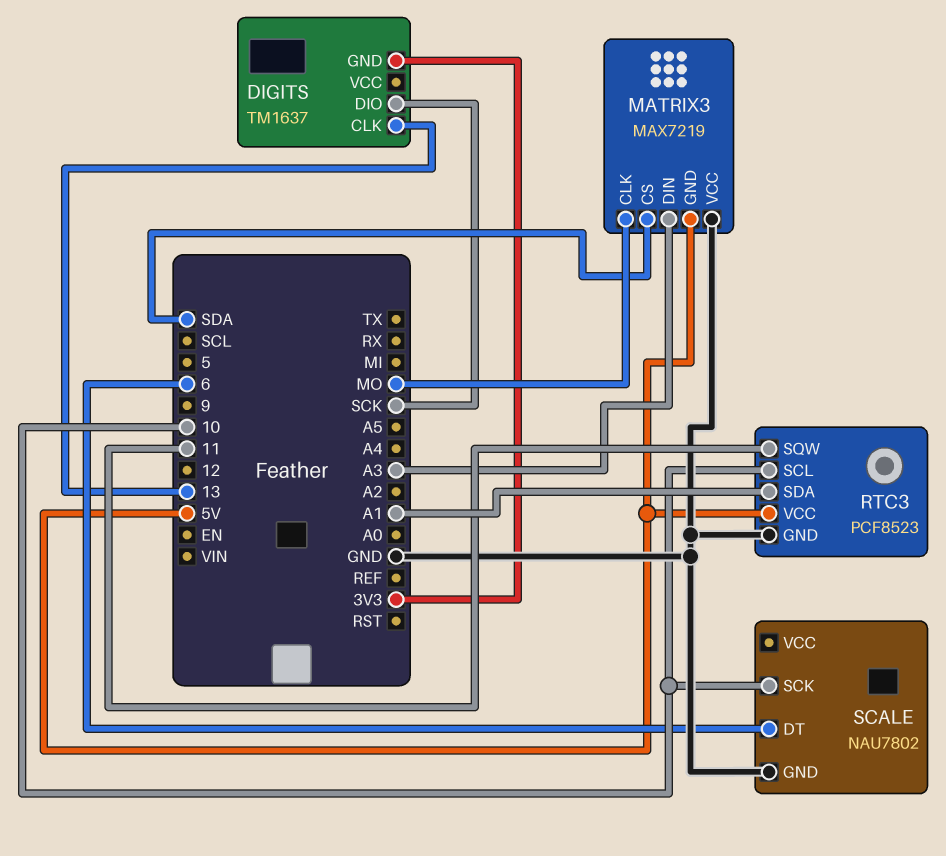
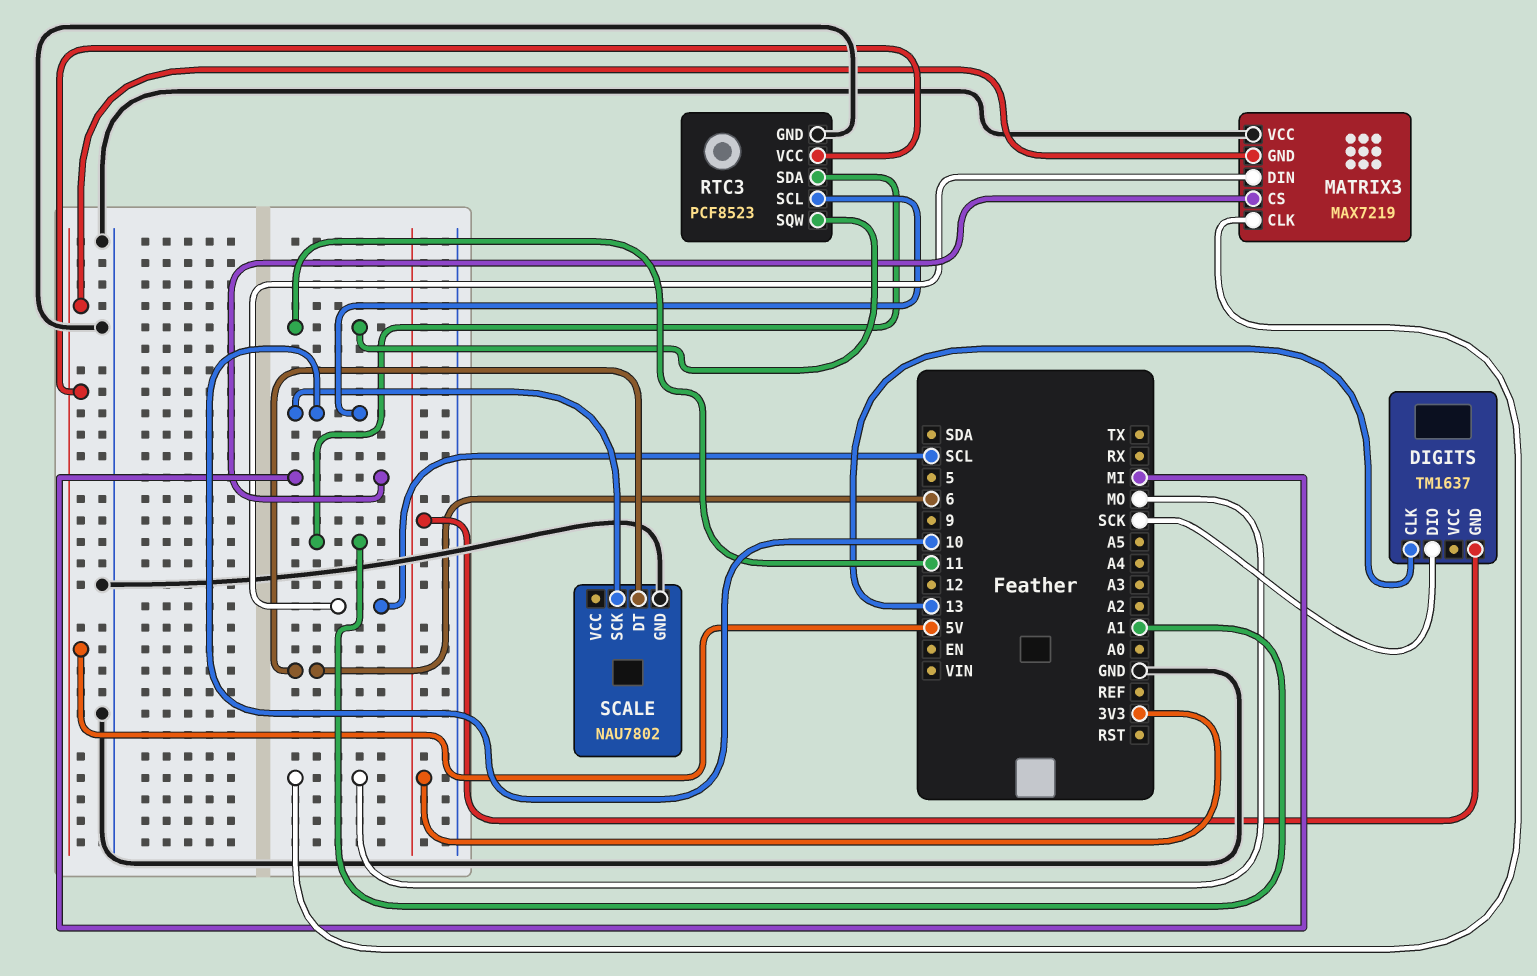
MATRIX3 pin CS: SDA -> MI
MATRIX3 pin DIN: A3 -> SCL

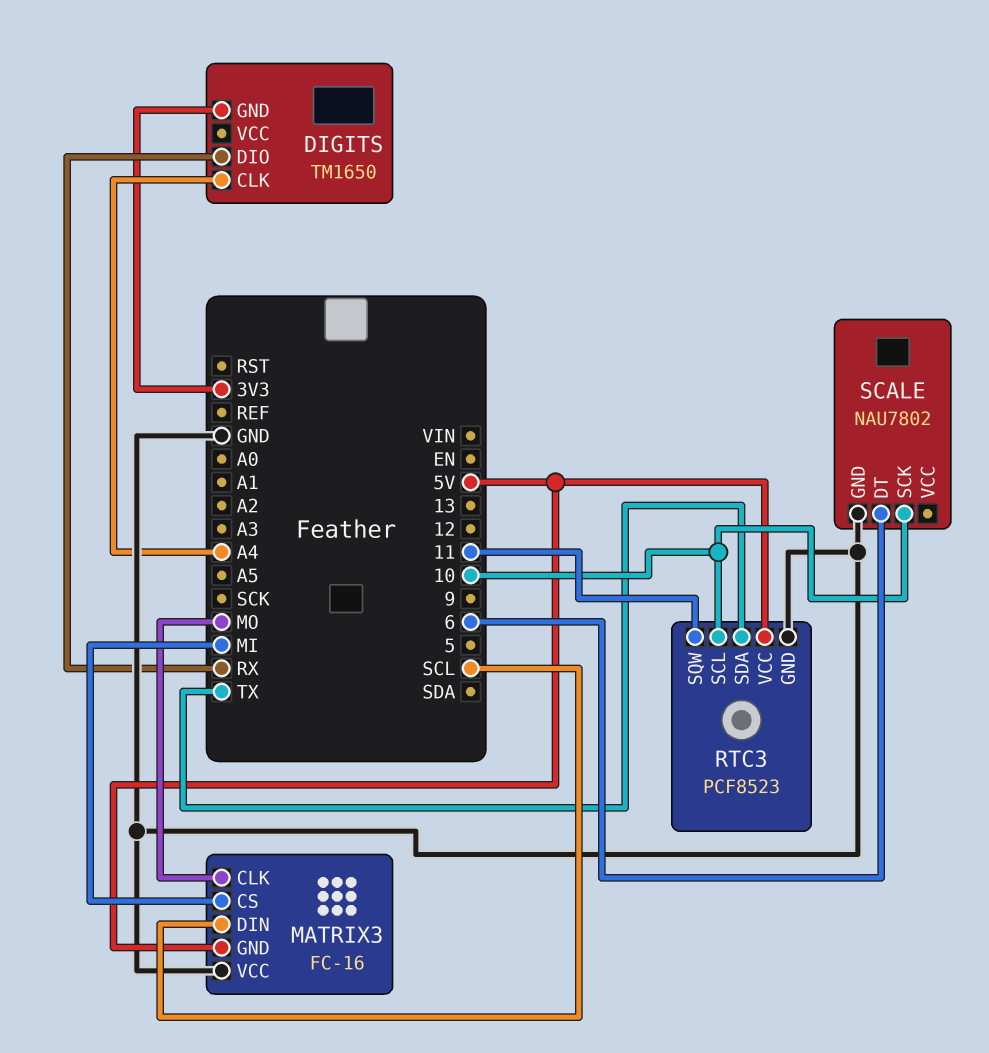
DIGITS: TM1637 -> TM1650
DIGITS pin CLK: 13 -> A4
DIGITS pin DIO: SCK -> RX
MATRIX3: MAX7219 -> FC-16
RTC3 pin SDA: A1 -> TX

